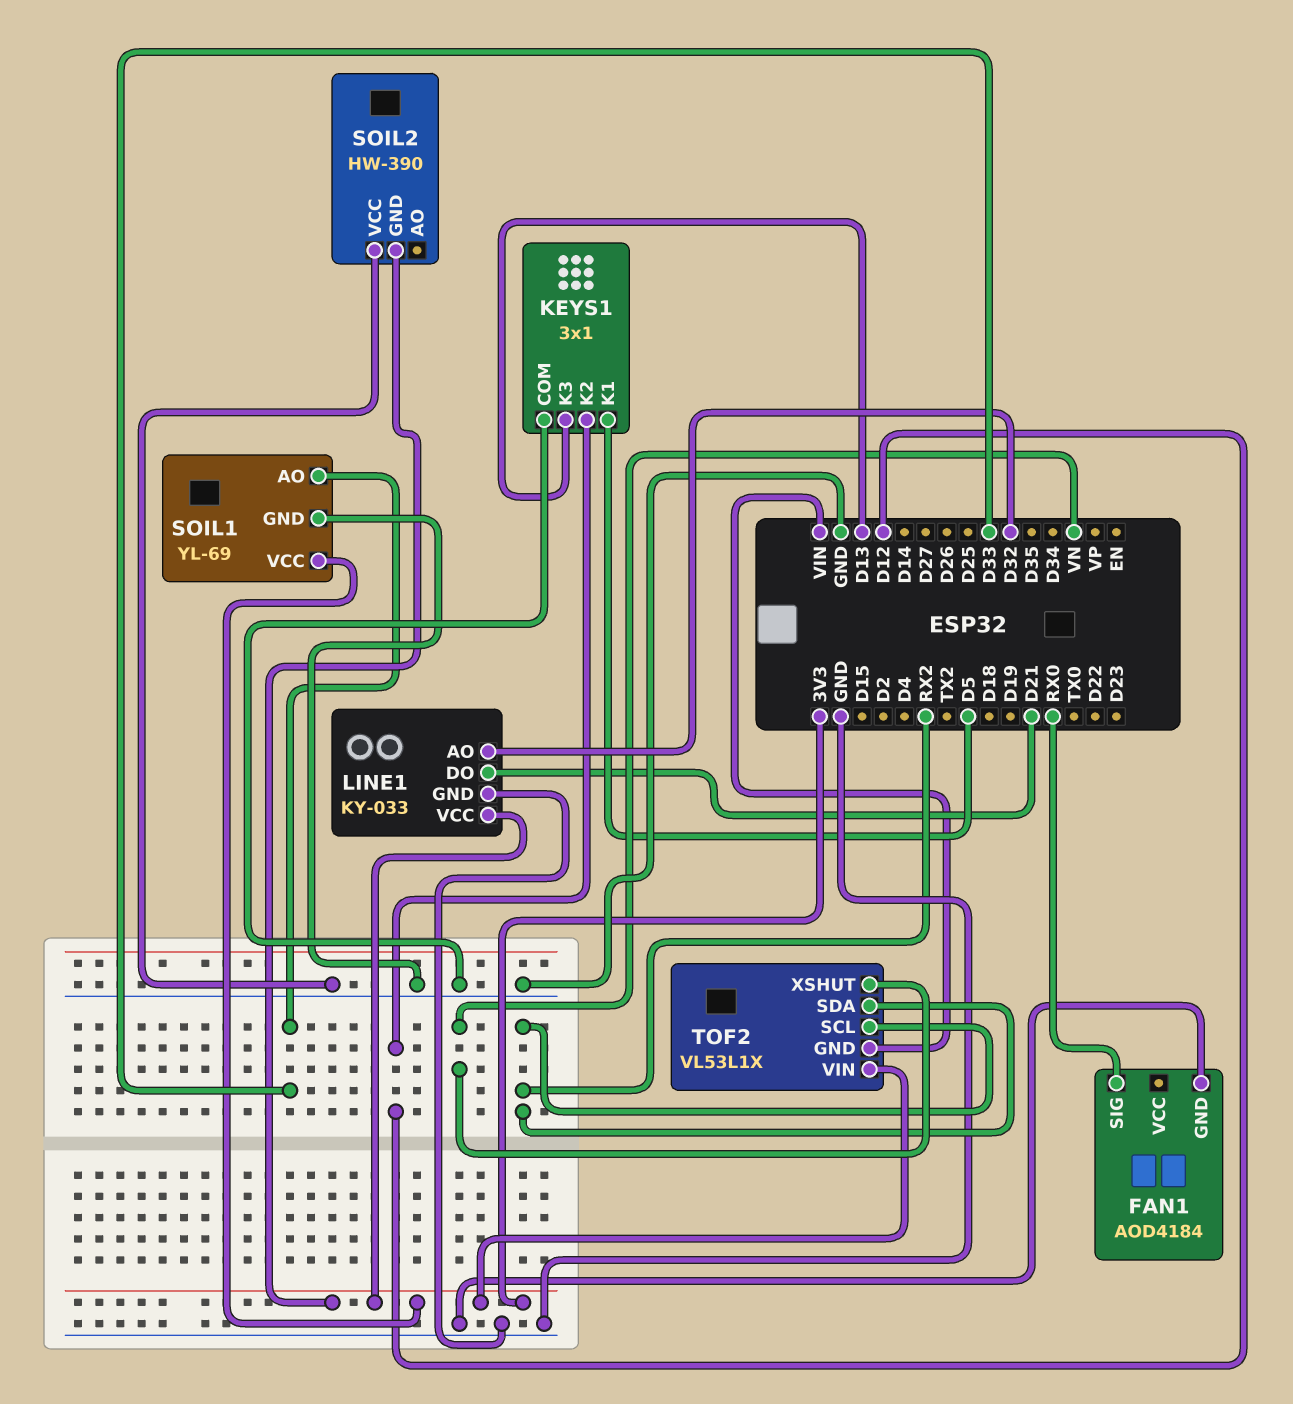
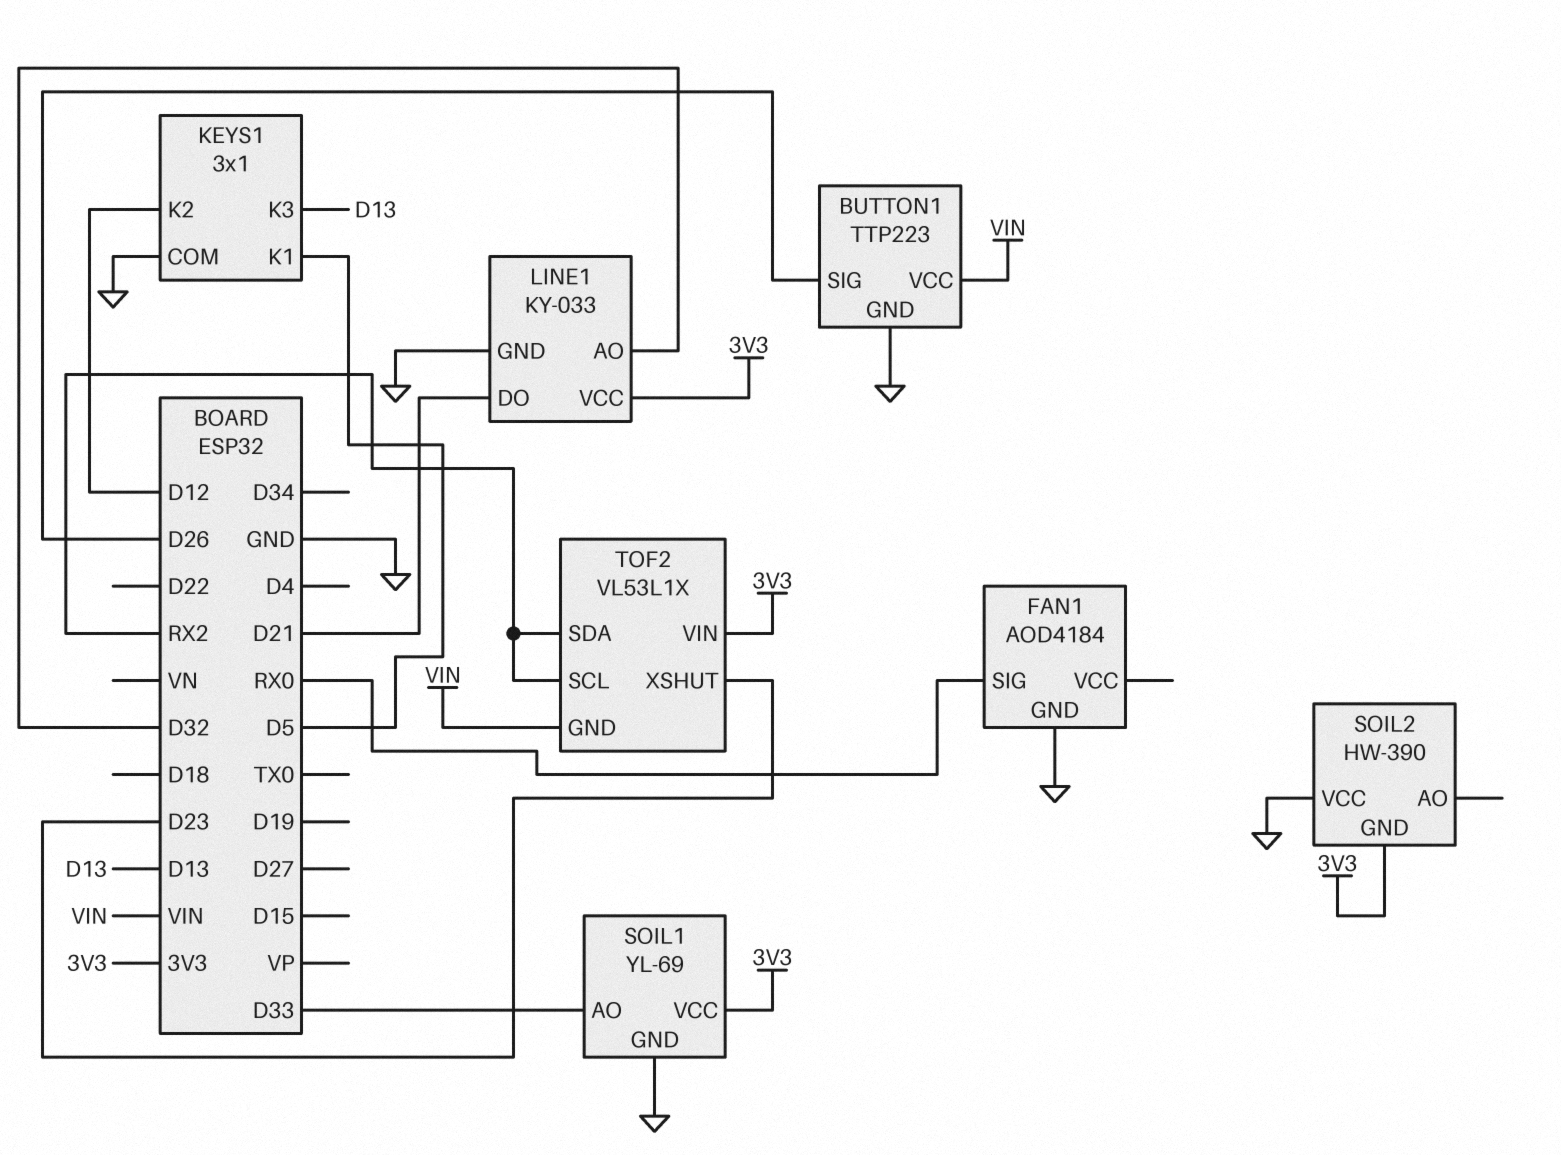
BUTTON1: none -> TTP223
BUTTON1 pin GND: none -> GND
BUTTON1 pin SIG: none -> D26
BUTTON1 pin VCC: none -> VIN
TOF2 pin XSHUT: VN -> D23

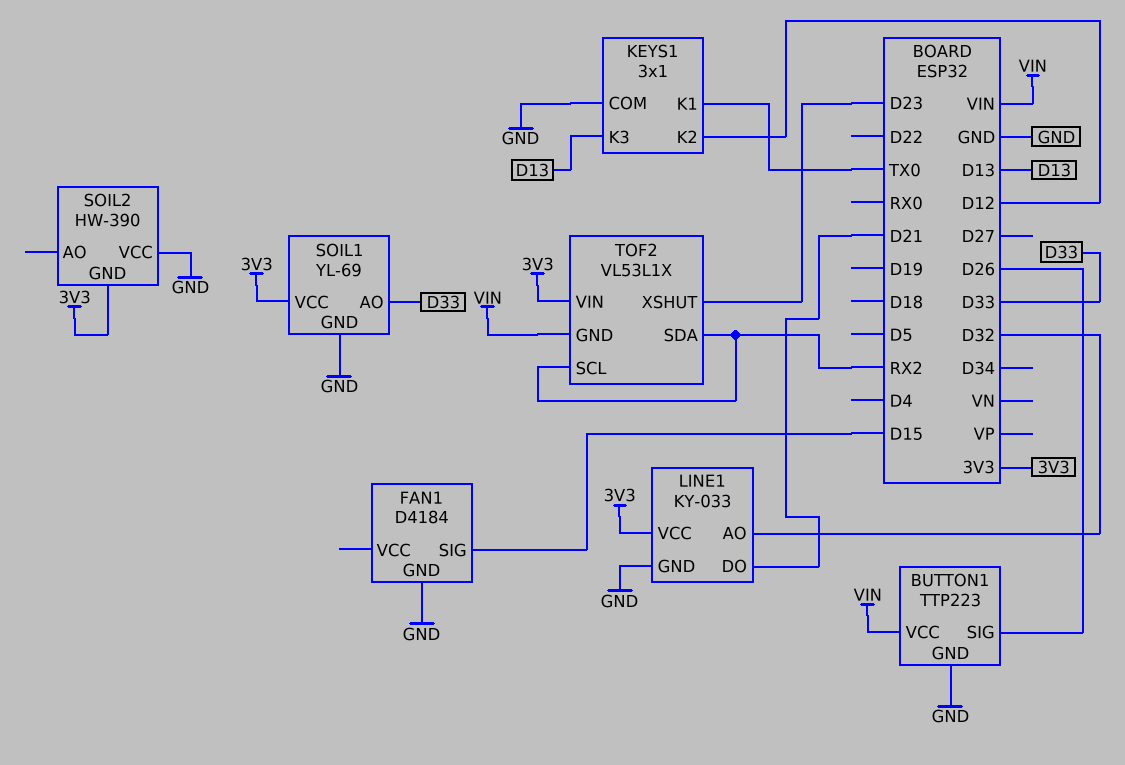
FAN1: AOD4184 -> D4184
FAN1 pin SIG: RX0 -> D15
KEYS1 pin K1: D5 -> TX0

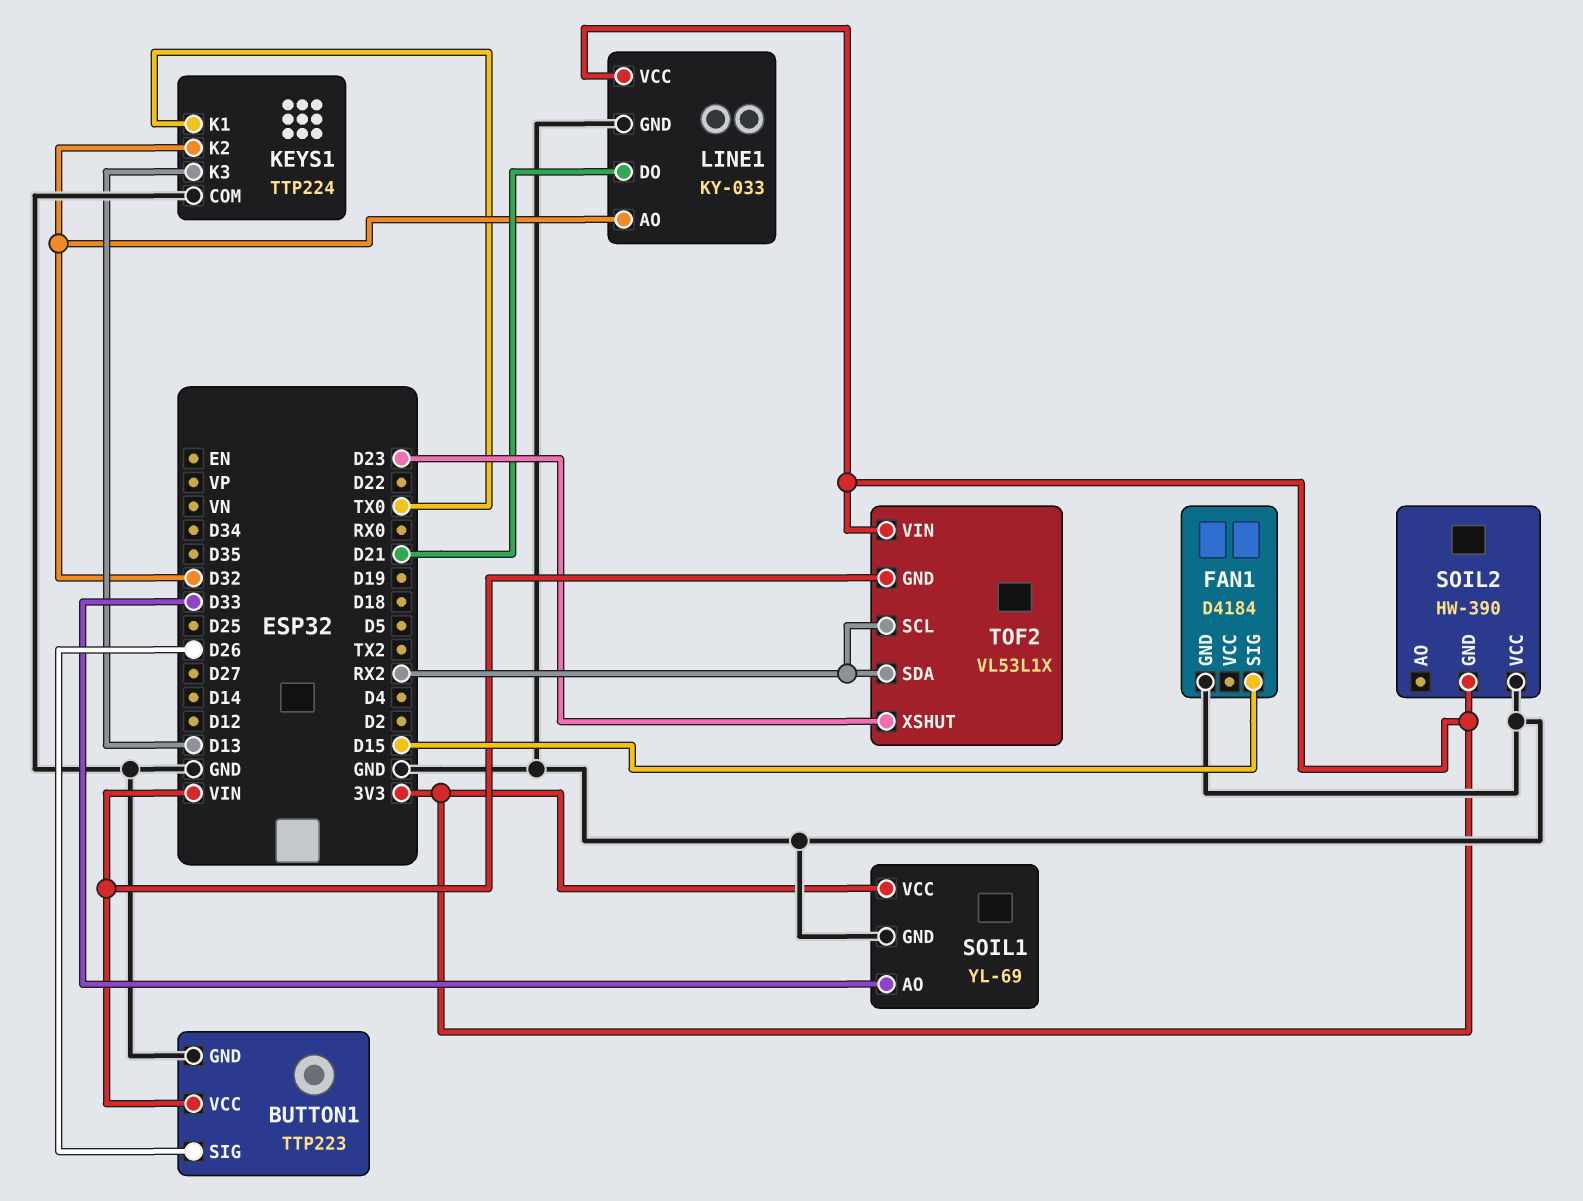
KEYS1: 3x1 -> TTP224
KEYS1 pin K2: D12 -> D32

